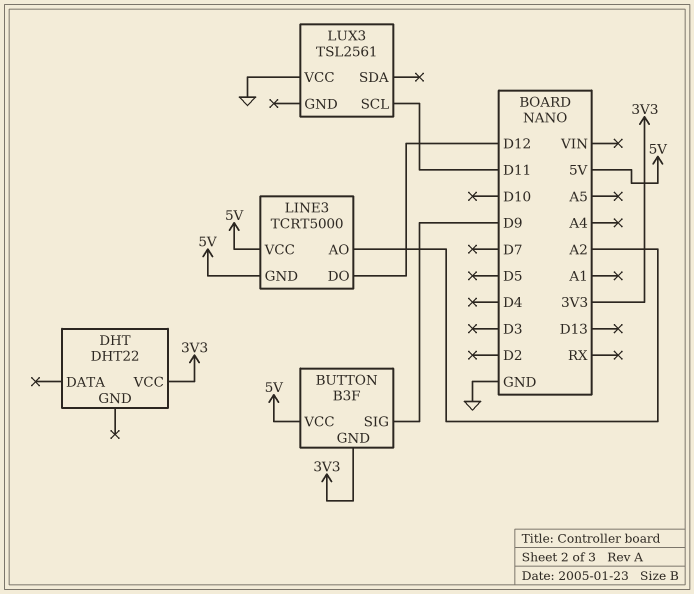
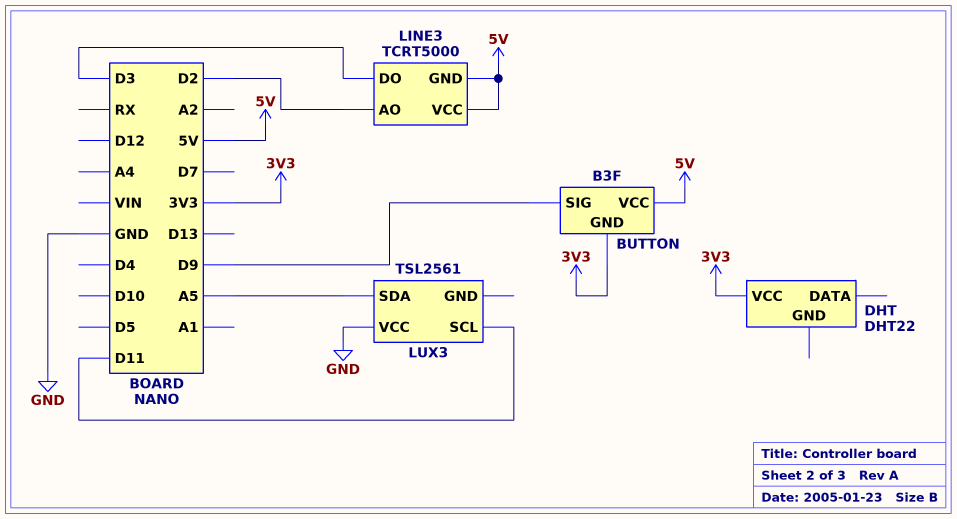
LINE3 pin AO: A2 -> D2
LINE3 pin DO: D12 -> D3
LUX3 pin SDA: none -> A5

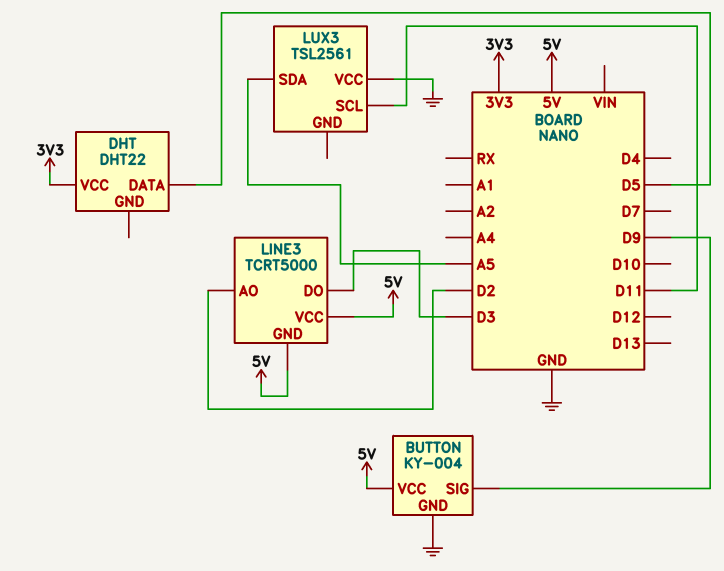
BUTTON: B3F -> KY-004
BUTTON pin GND: 3V3 -> GND
DHT pin DATA: none -> D5

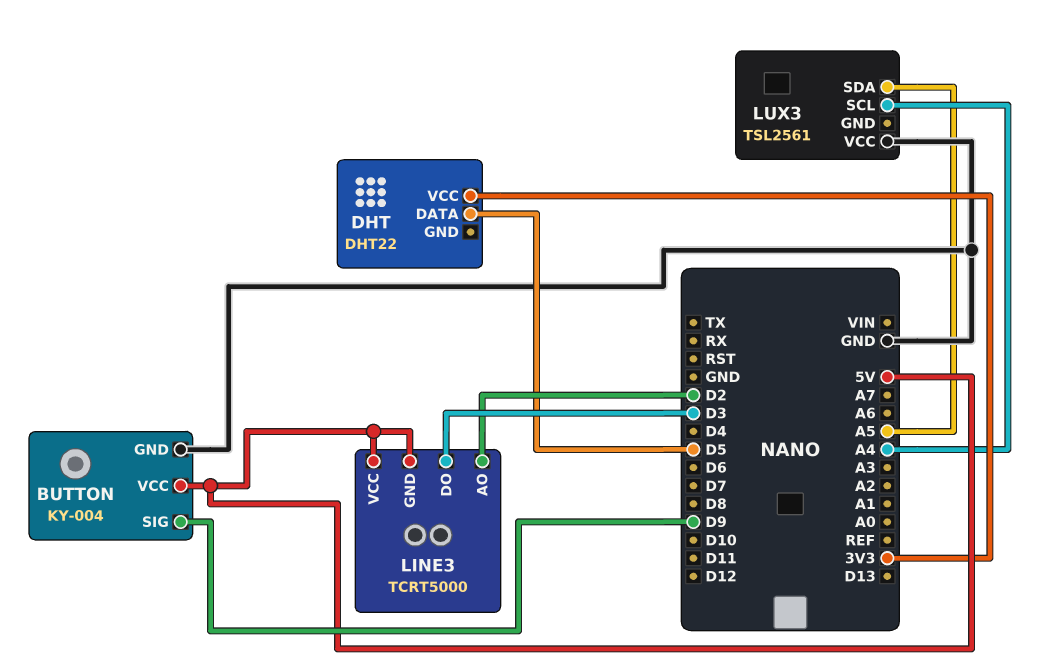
LUX3 pin SCL: D11 -> A4

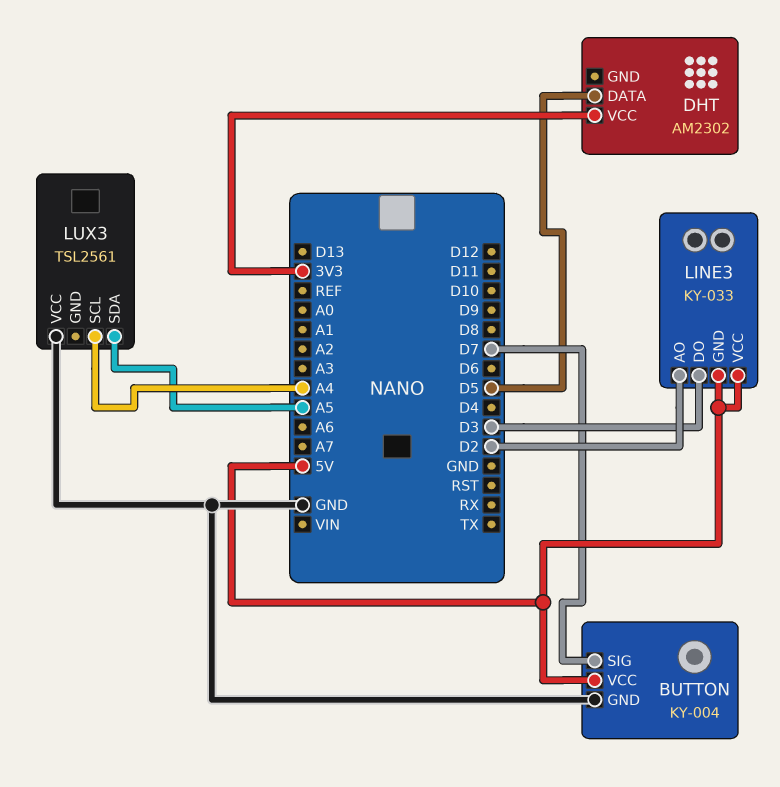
BUTTON pin SIG: D9 -> D7
DHT: DHT22 -> AM2302
LINE3: TCRT5000 -> KY-033

